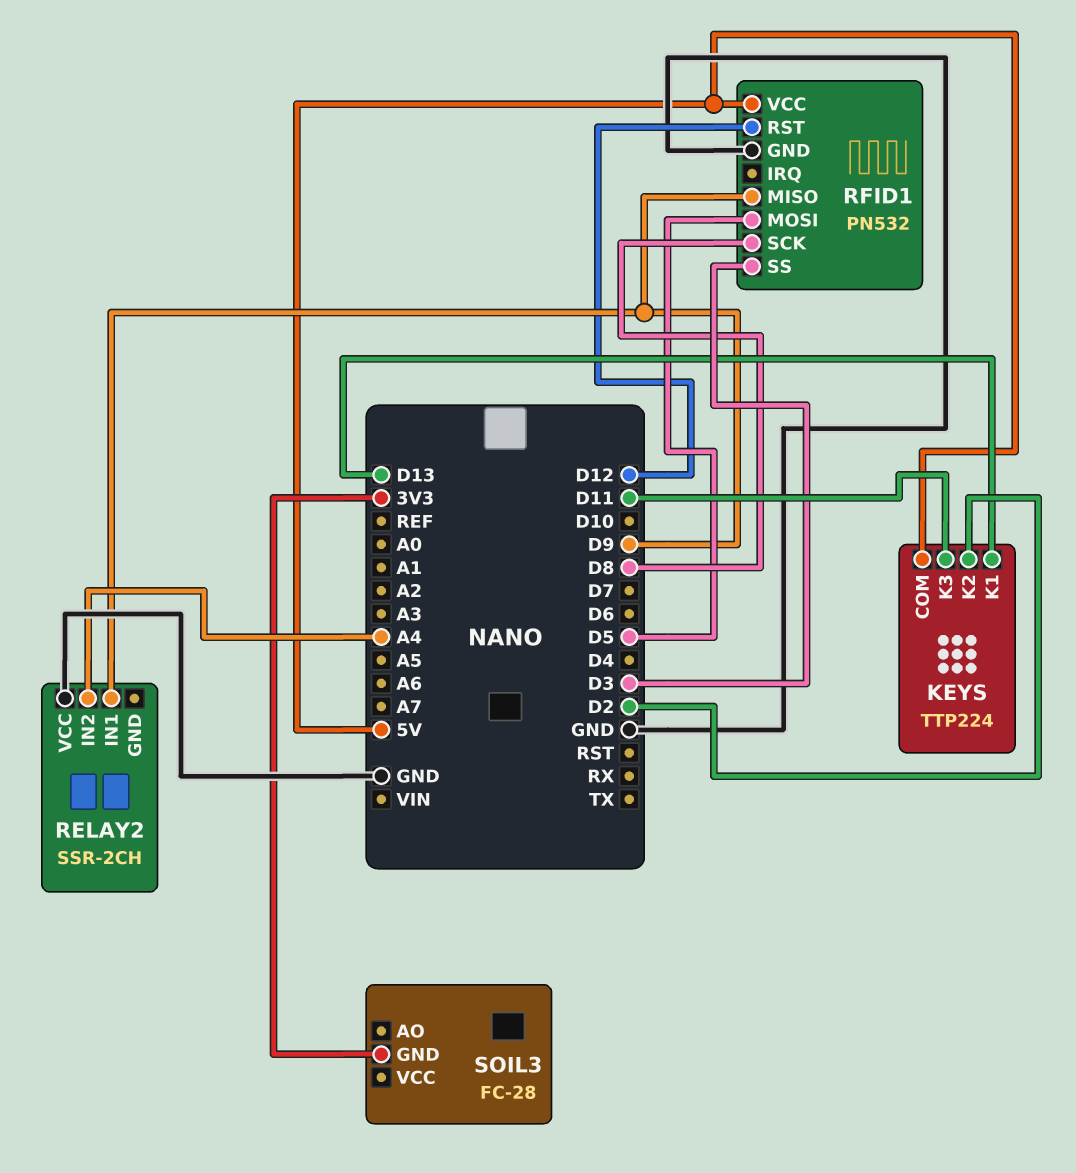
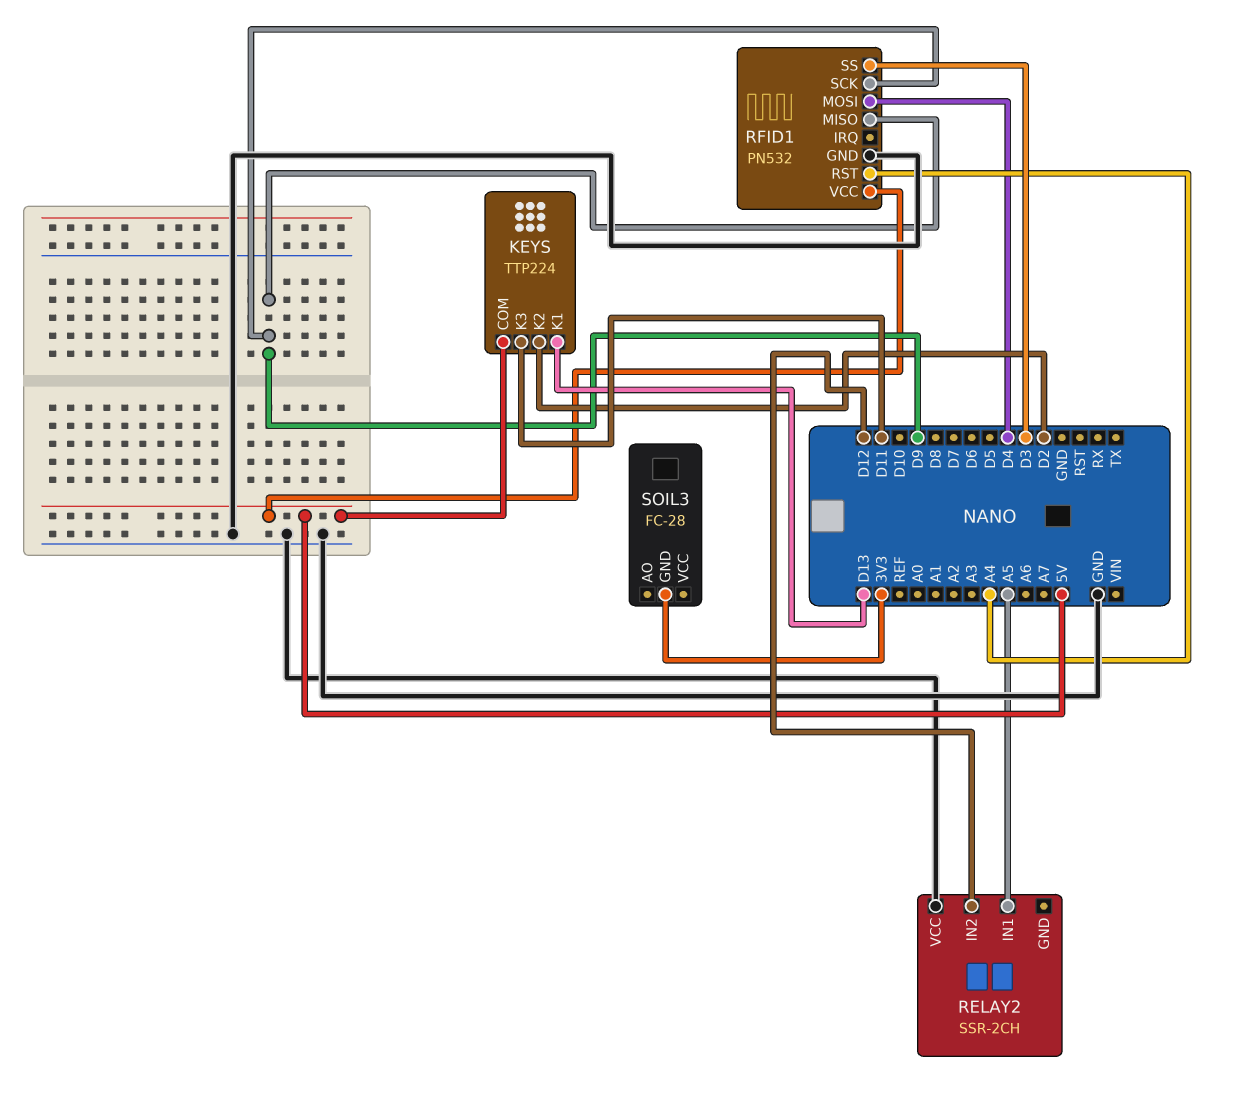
RELAY2 pin IN1: D9 -> A5
RELAY2 pin IN2: A4 -> D12
RFID1 pin MOSI: D5 -> D4
RFID1 pin RST: D12 -> A4
RFID1 pin SCK: D8 -> D9

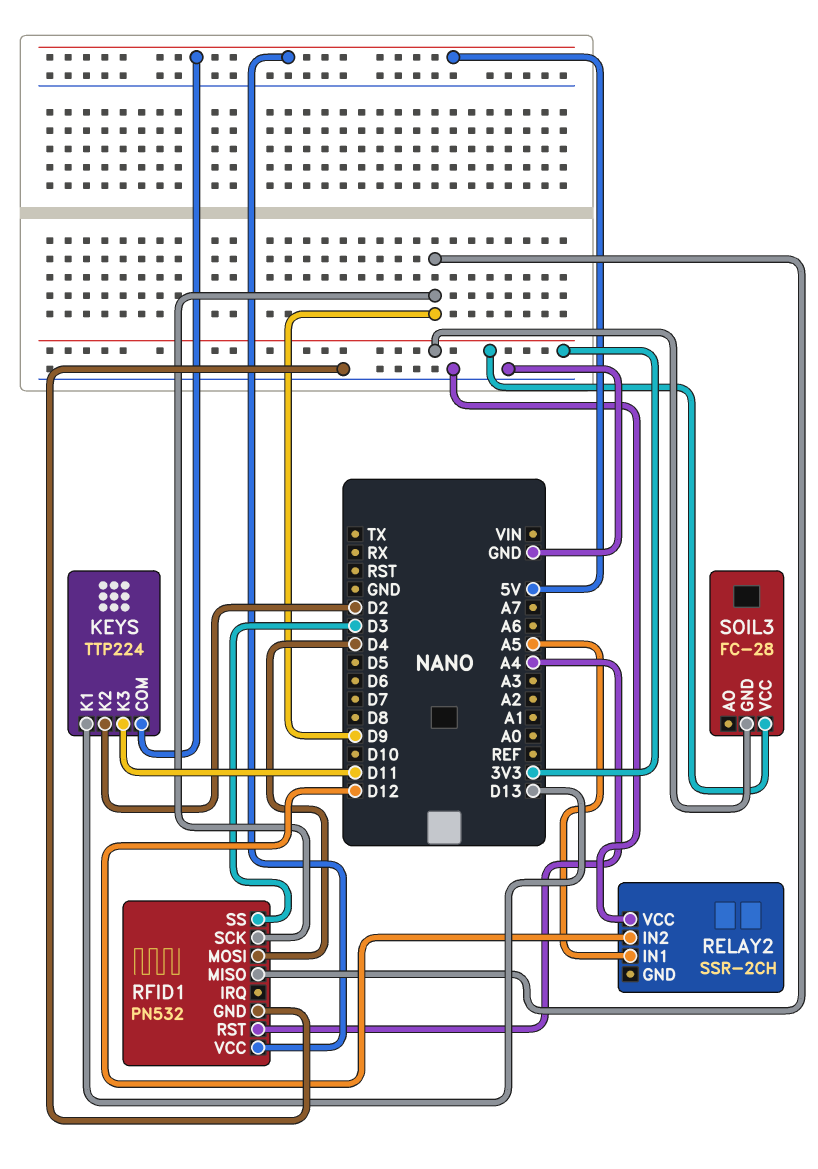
SOIL3 pin VCC: none -> 3V3

